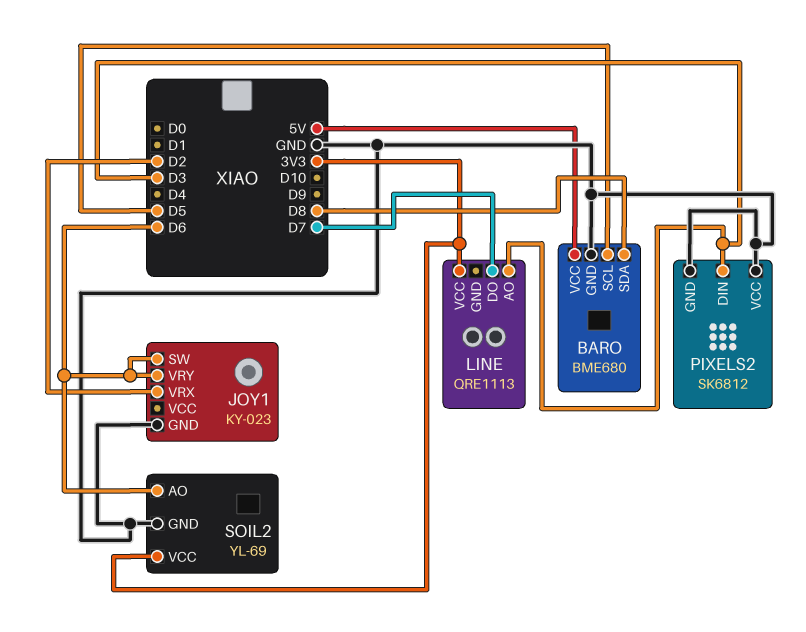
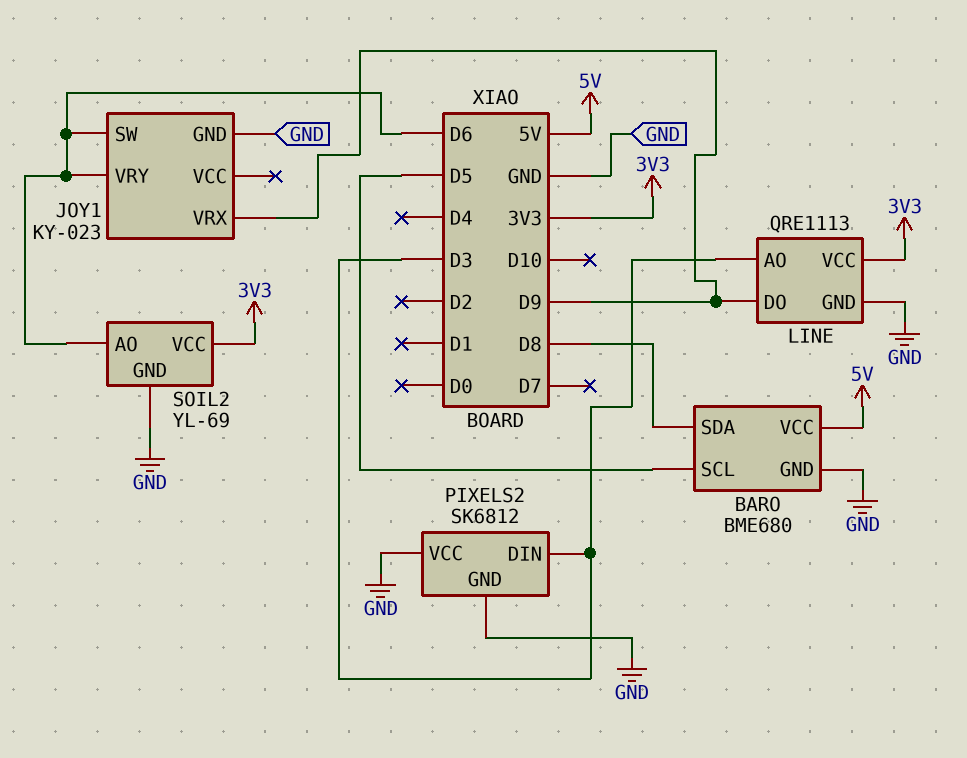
JOY1 pin VRX: D2 -> D9
LINE pin DO: D7 -> D9
LINE pin GND: none -> GND

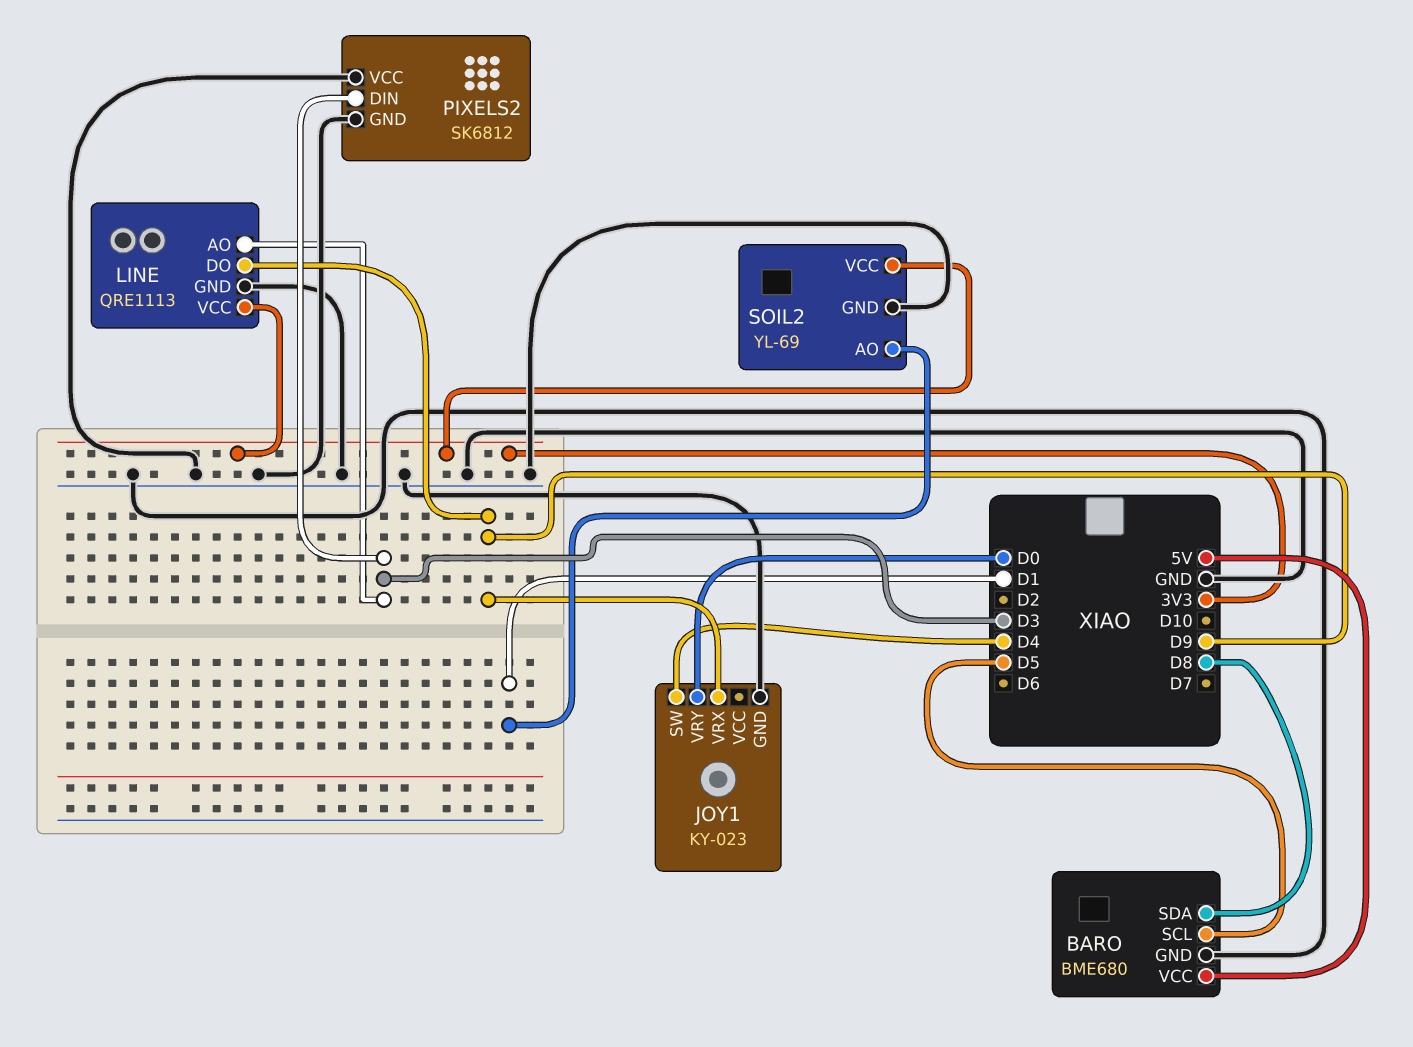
JOY1 pin SW: D6 -> D4
JOY1 pin VRY: D6 -> D0
SOIL2 pin AO: D6 -> D1

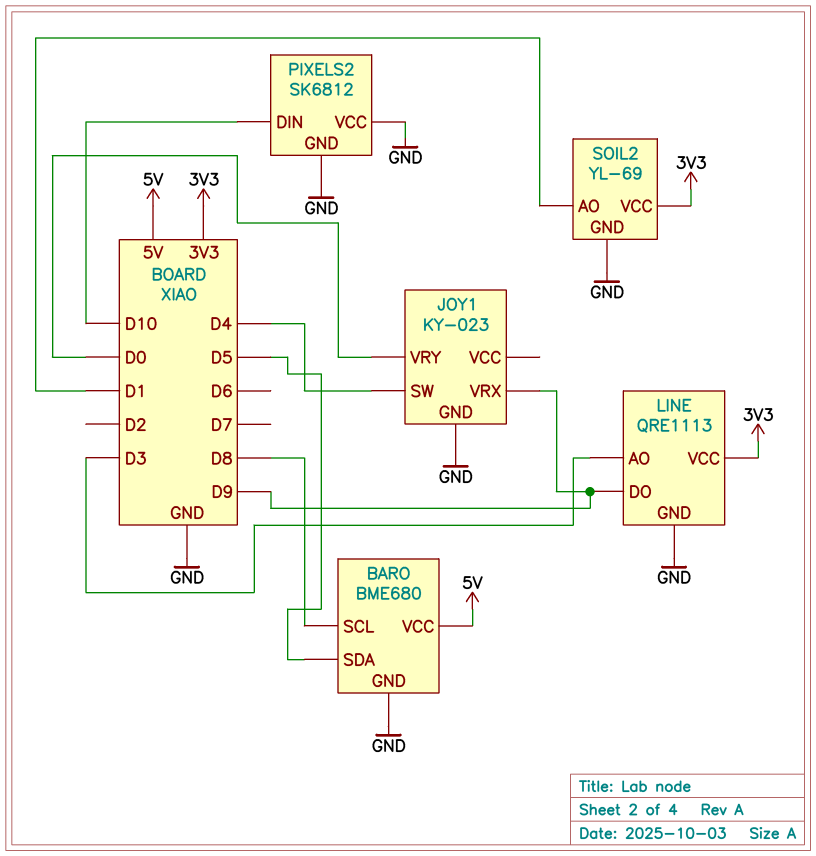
BARO pin SCL: D5 -> D8
BARO pin SDA: D8 -> D5
PIXELS2 pin DIN: D3 -> D10

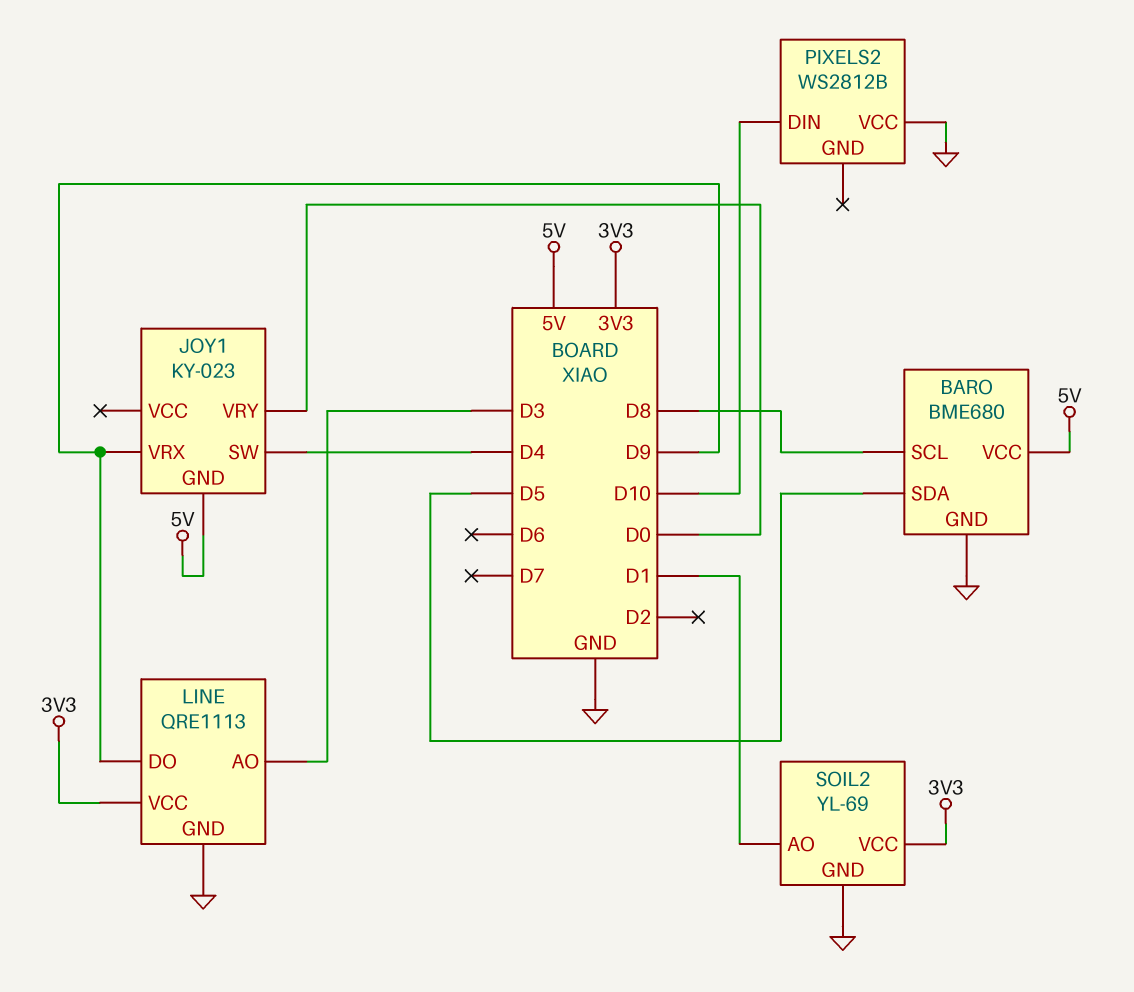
JOY1 pin GND: GND -> 5V
PIXELS2: SK6812 -> WS2812B
PIXELS2 pin GND: GND -> none

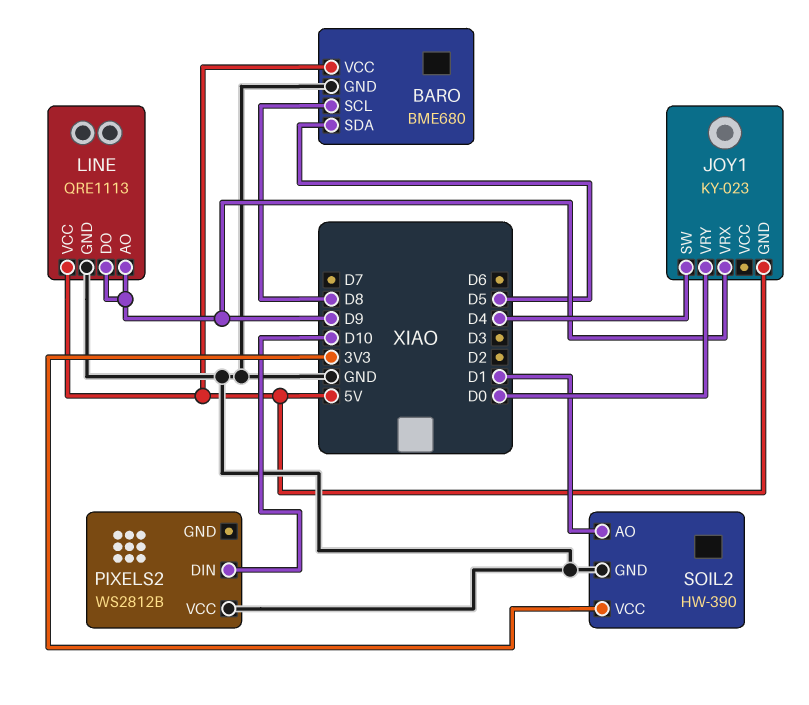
LINE pin AO: D3 -> D9
LINE pin VCC: 3V3 -> 5V
SOIL2: YL-69 -> HW-390

